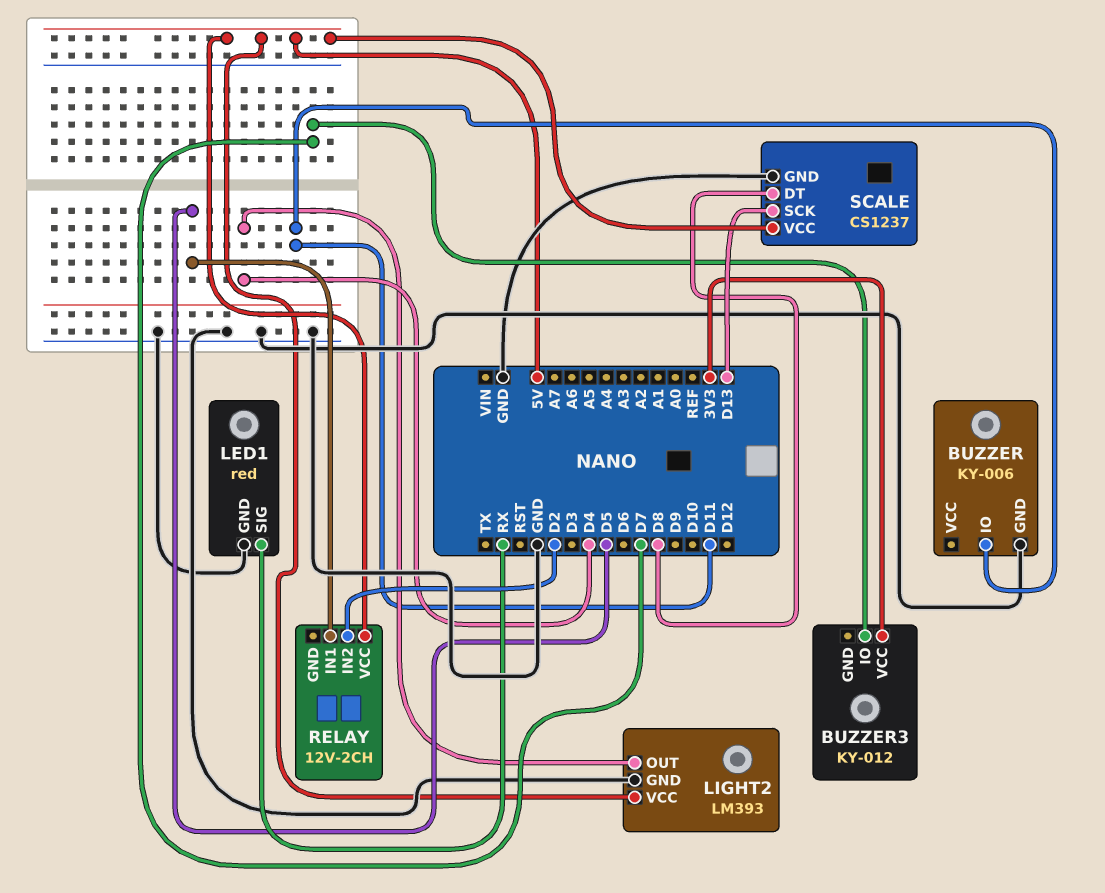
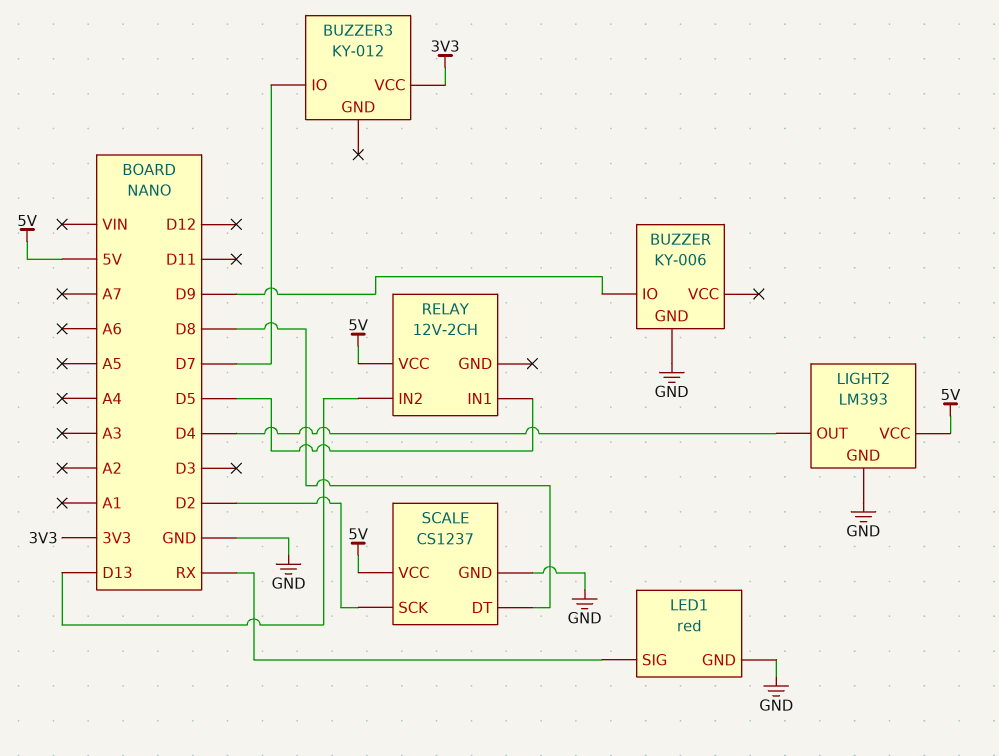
BUZZER pin IO: D11 -> D9
RELAY pin IN2: D2 -> D13
SCALE pin SCK: D13 -> D2

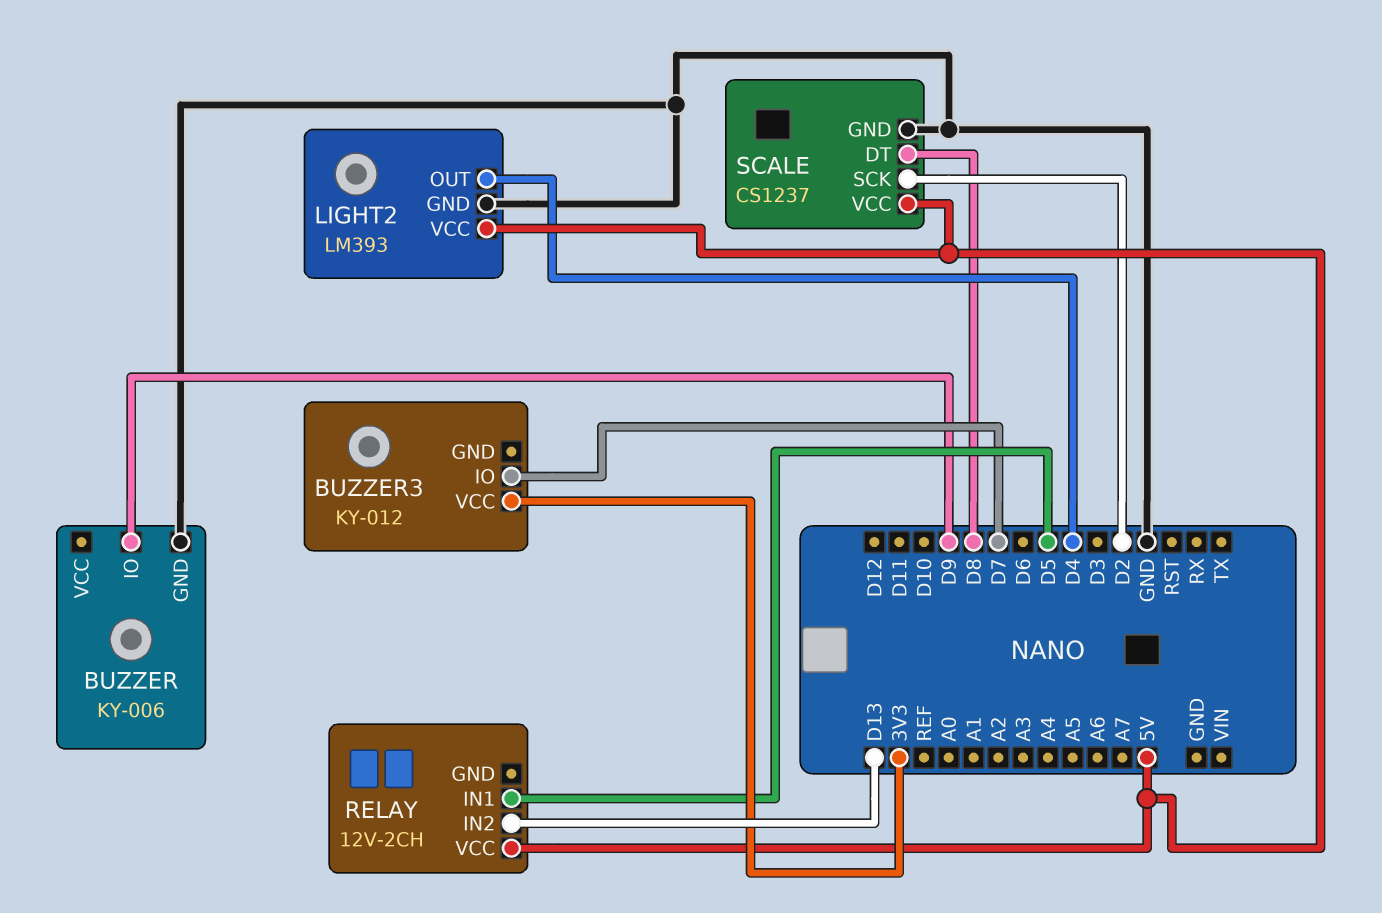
LED1: red -> none
LED1 pin GND: GND -> none
LED1 pin SIG: RX -> none

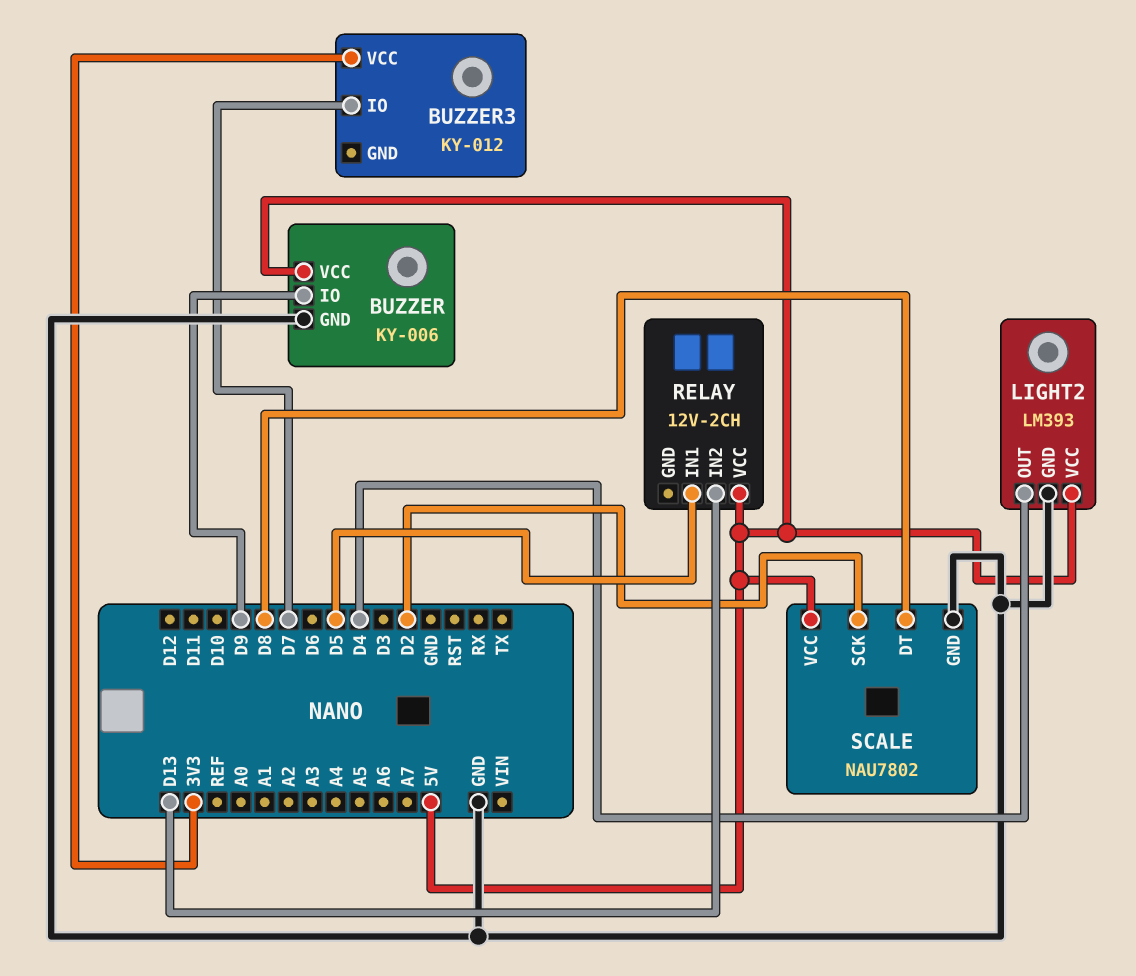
BUZZER pin VCC: none -> 5V
SCALE: CS1237 -> NAU7802

